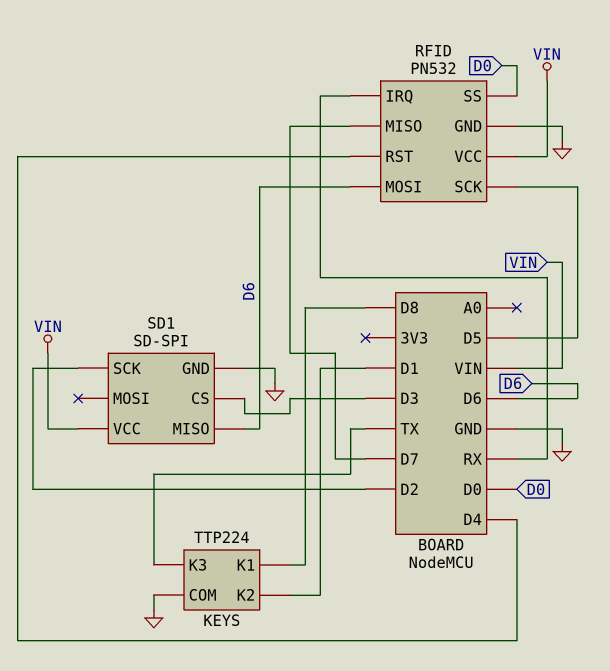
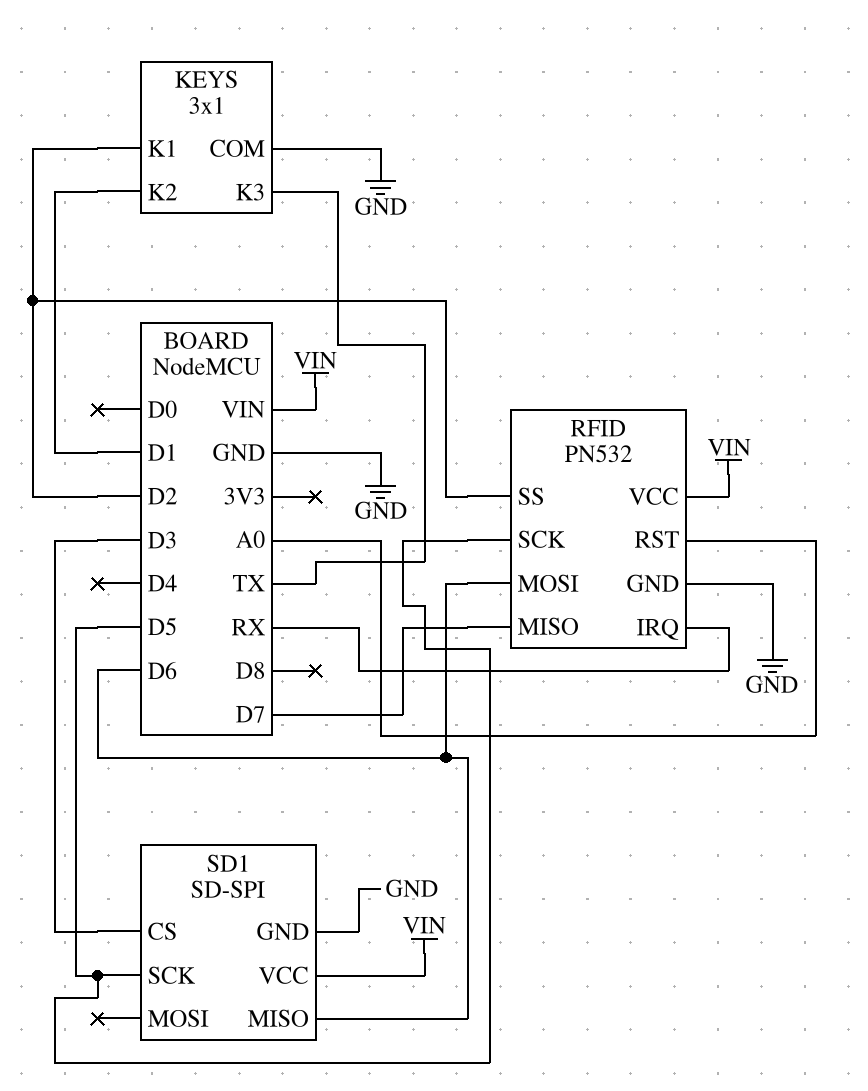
KEYS: TTP224 -> 3x1
KEYS pin K1: D8 -> D2
RFID pin RST: D4 -> A0
RFID pin SS: D0 -> D2
SD1 pin SCK: D2 -> D5

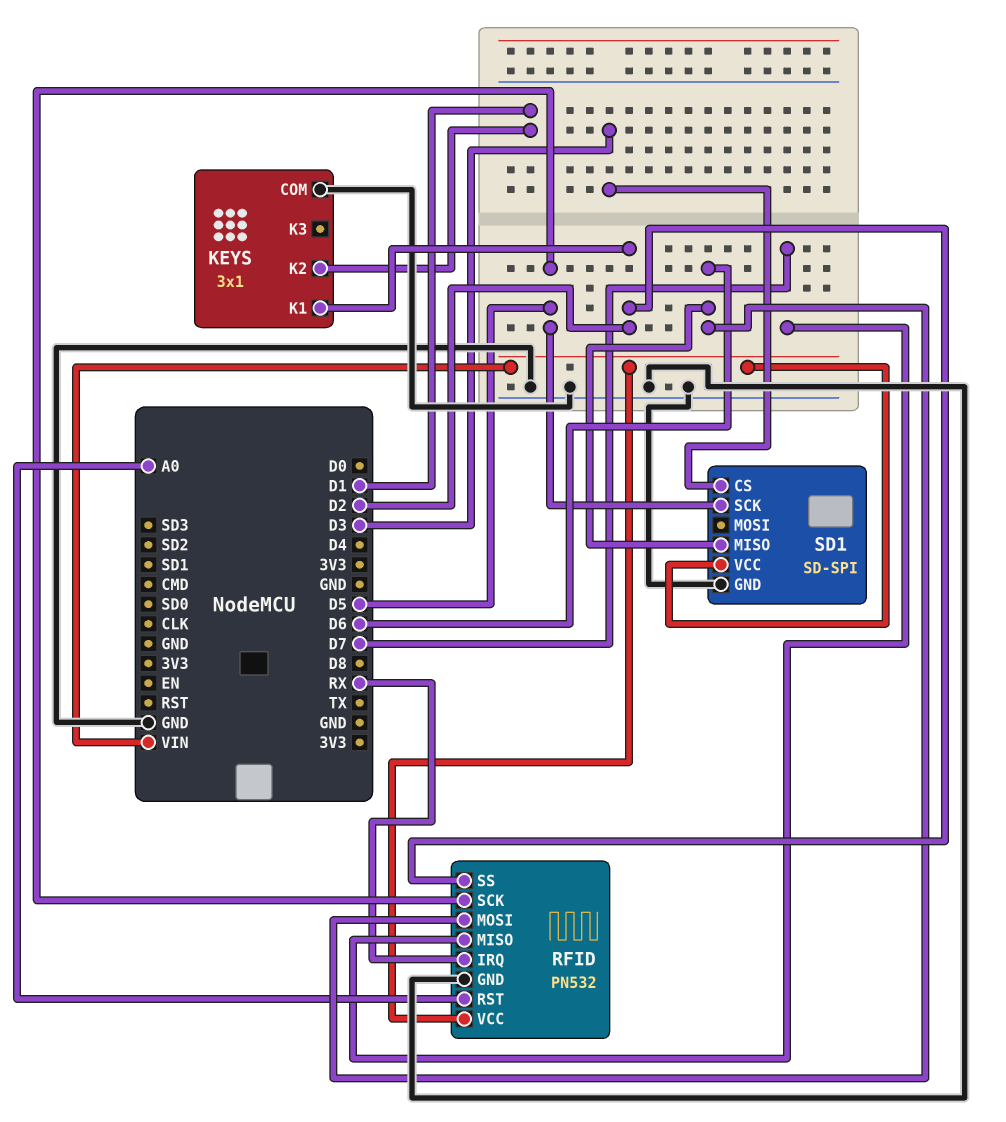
KEYS pin K3: TX -> none

